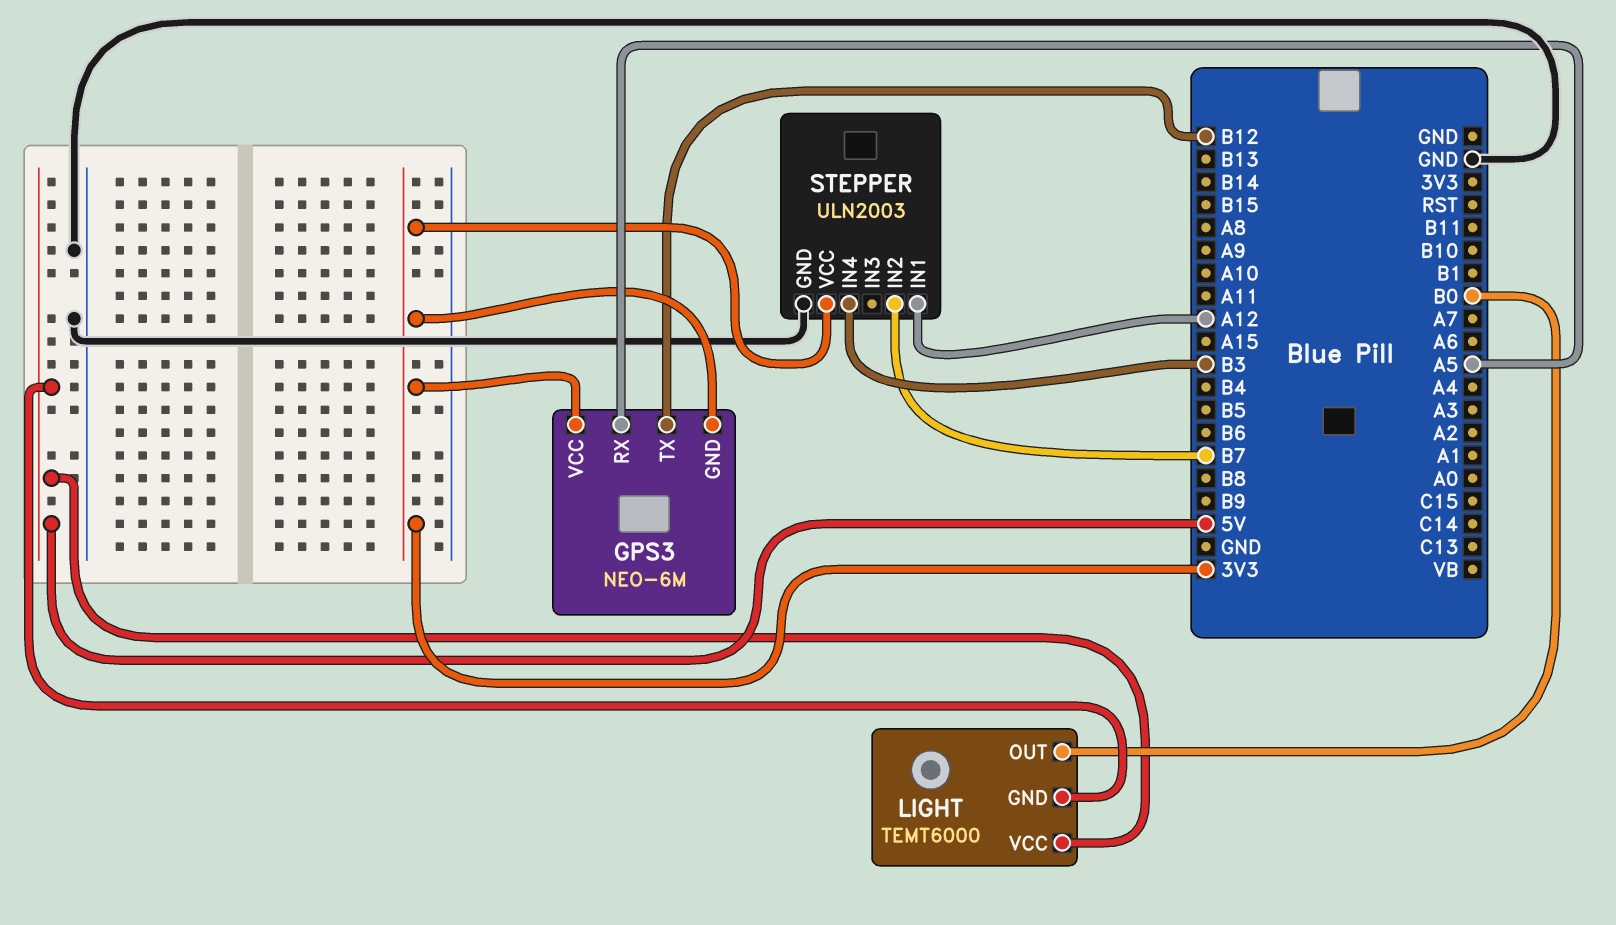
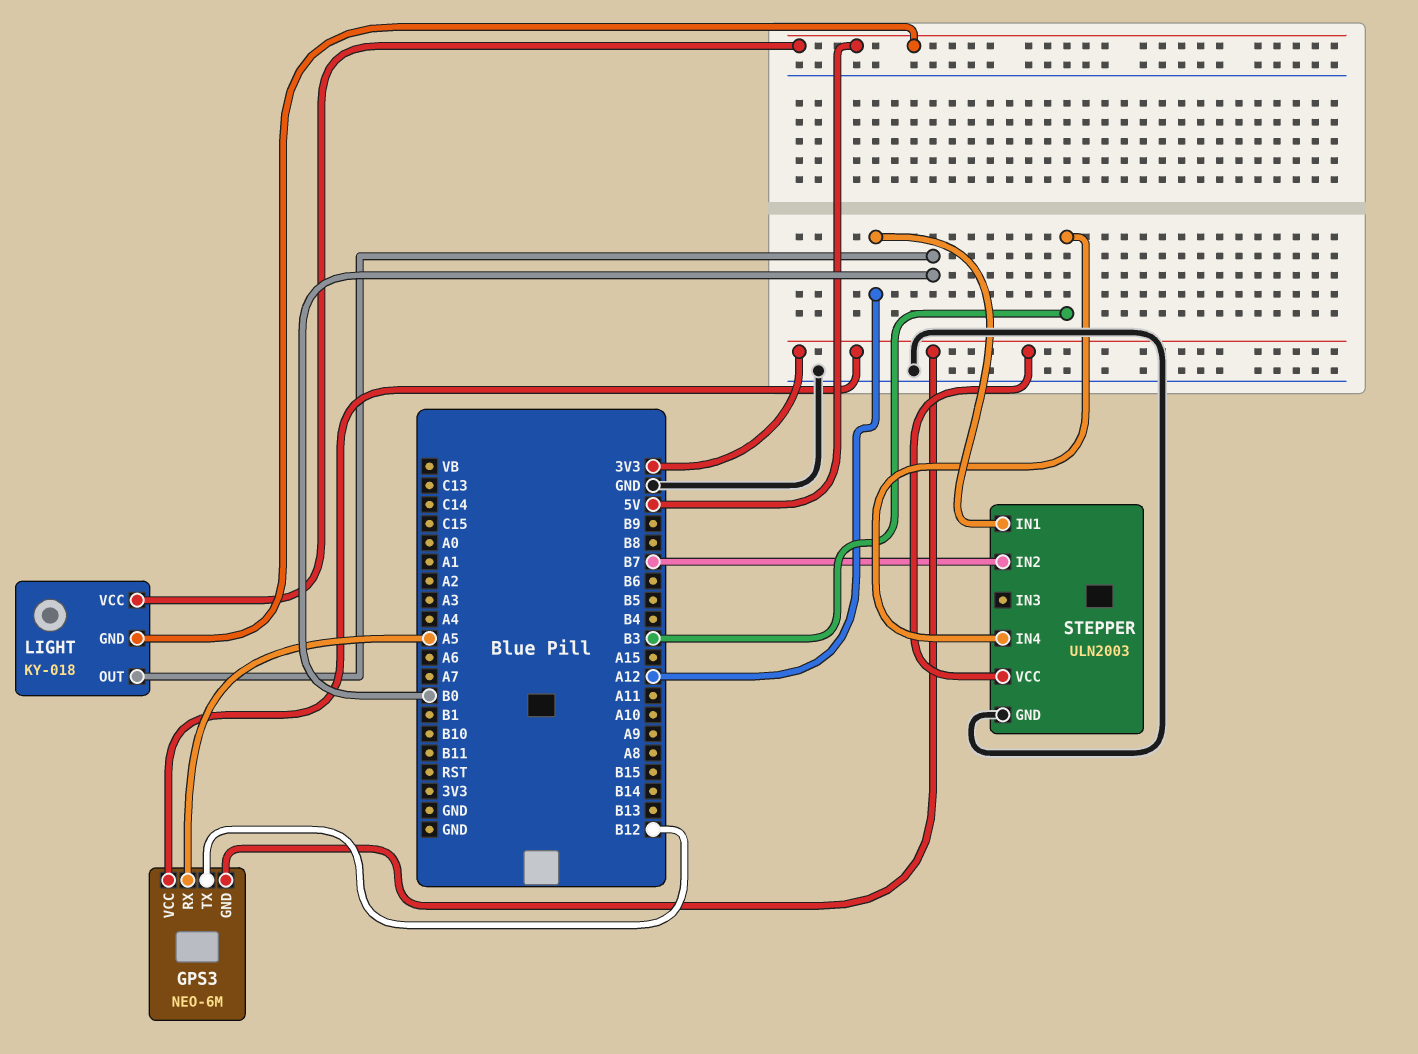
LIGHT: TEMT6000 -> KY-018

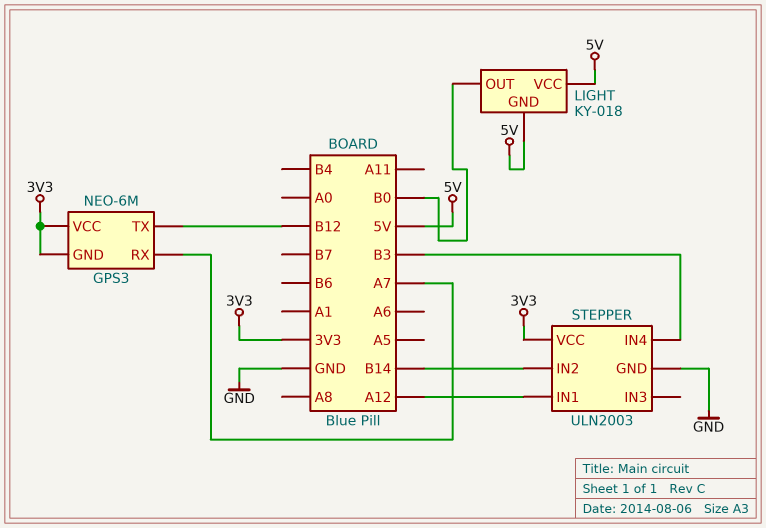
GPS3 pin RX: A5 -> A7
STEPPER pin IN2: B7 -> B14

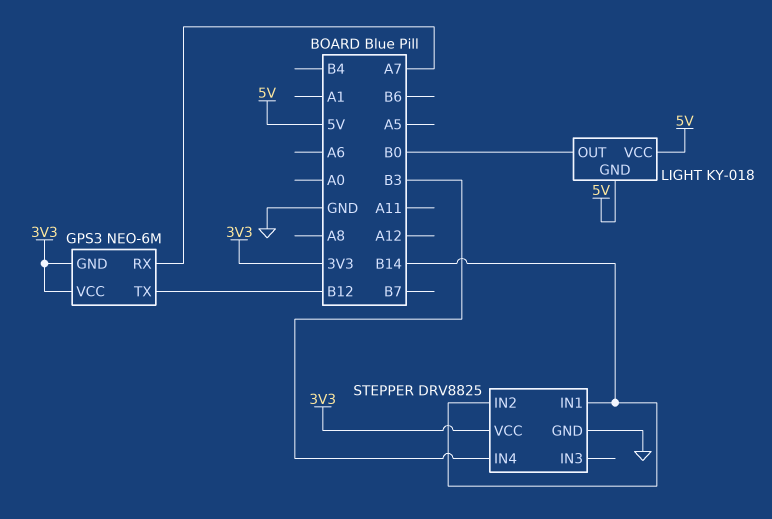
STEPPER: ULN2003 -> DRV8825
STEPPER pin IN1: A12 -> B14

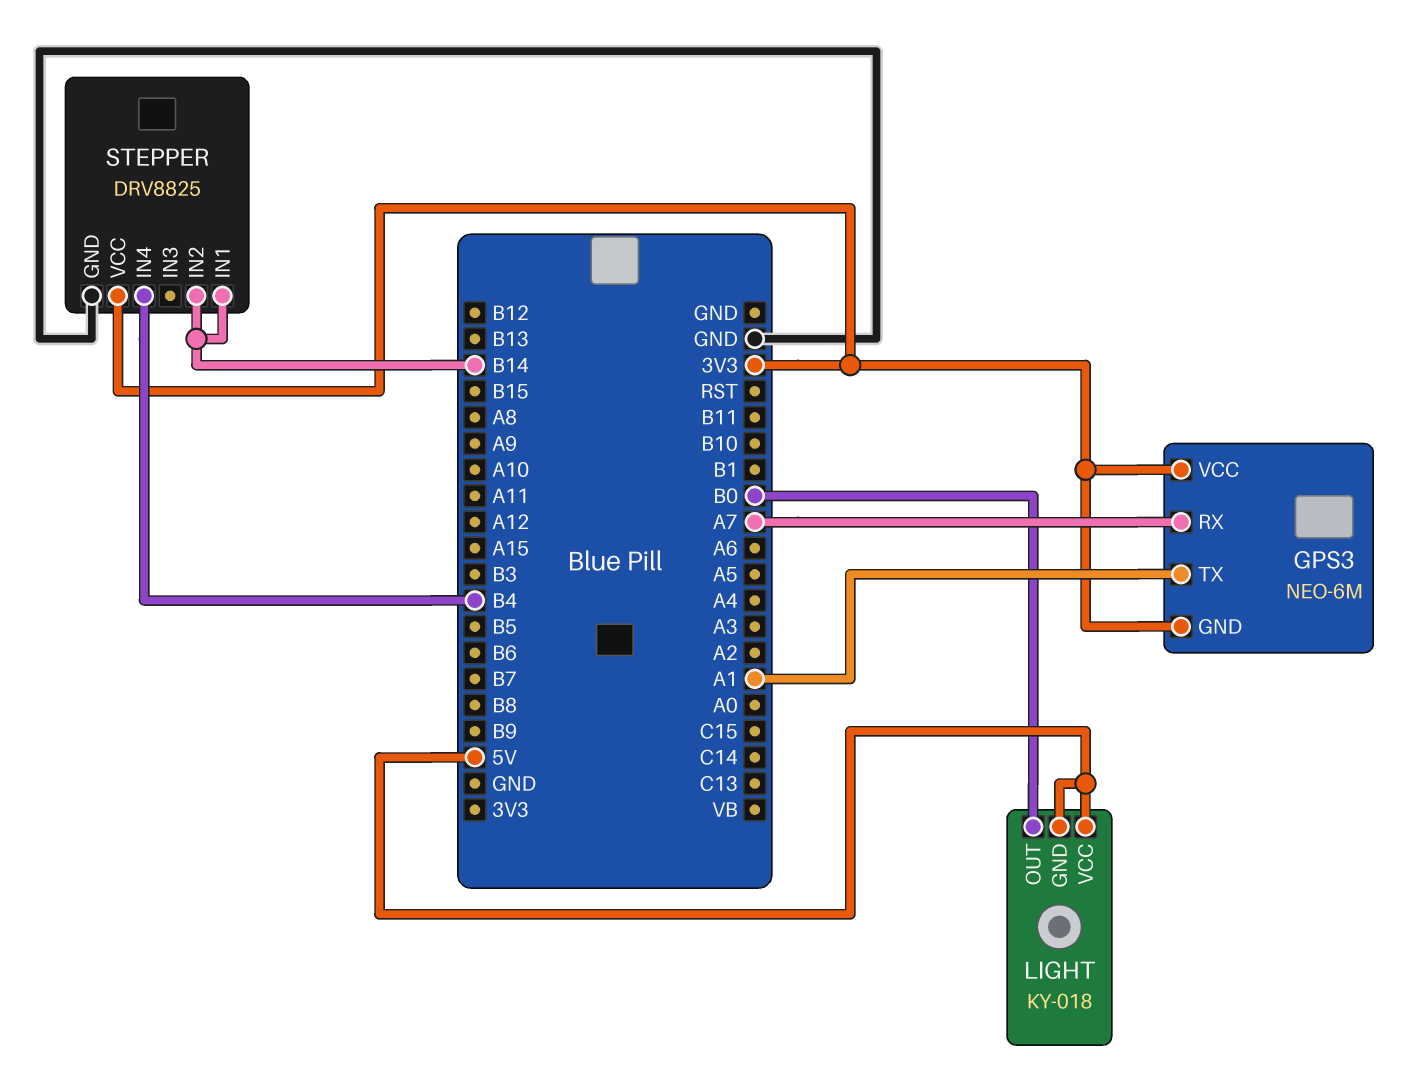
GPS3 pin TX: B12 -> A1
STEPPER pin IN4: B3 -> B4

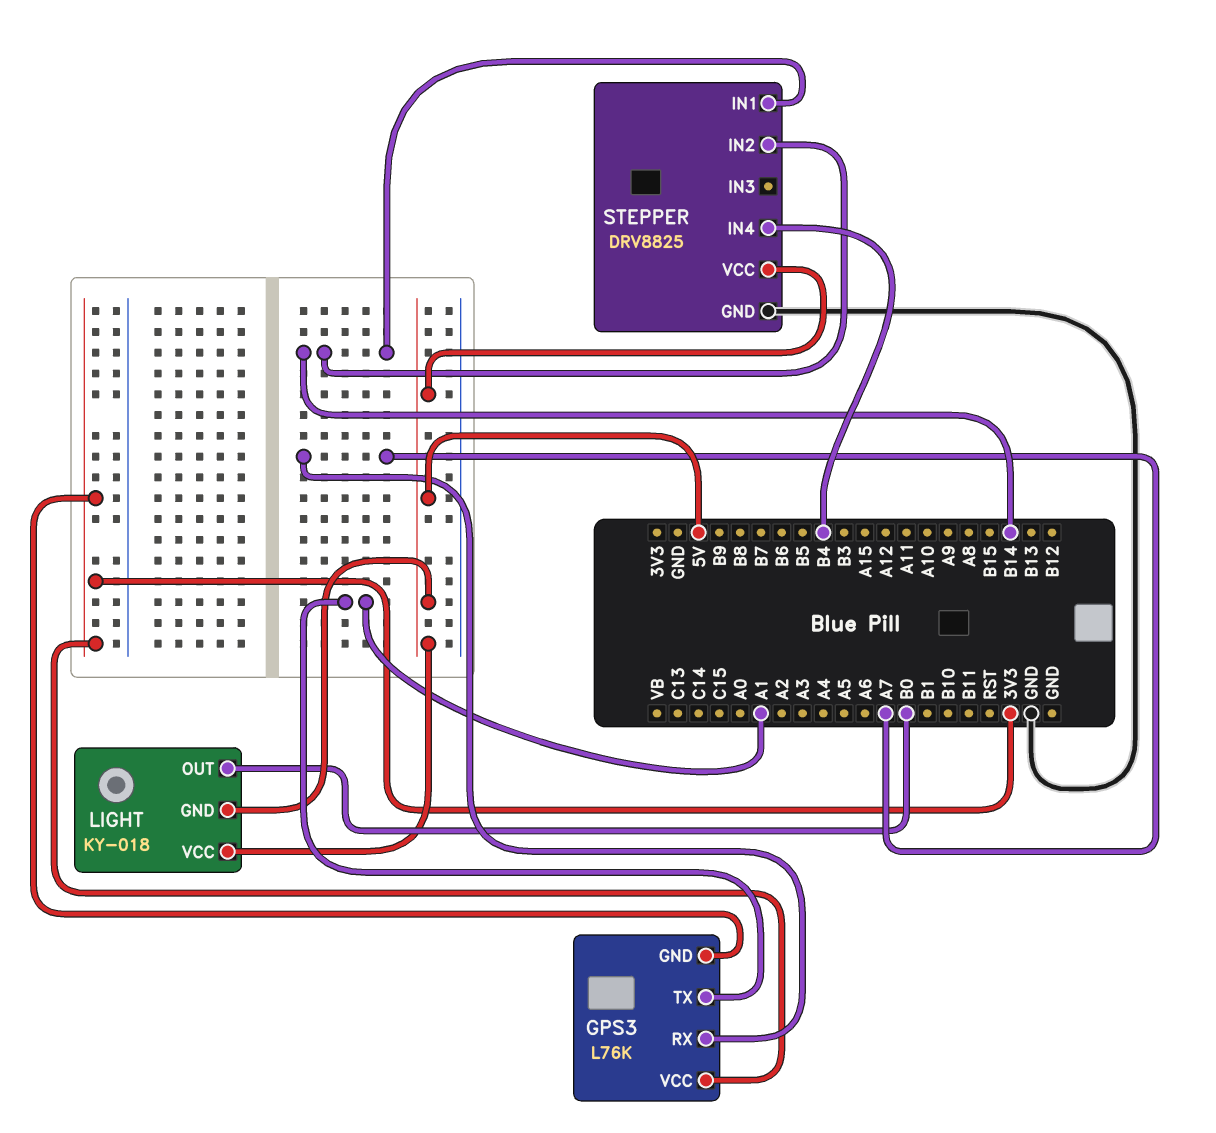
GPS3: NEO-6M -> L76K
STEPPER pin VCC: 3V3 -> 5V

